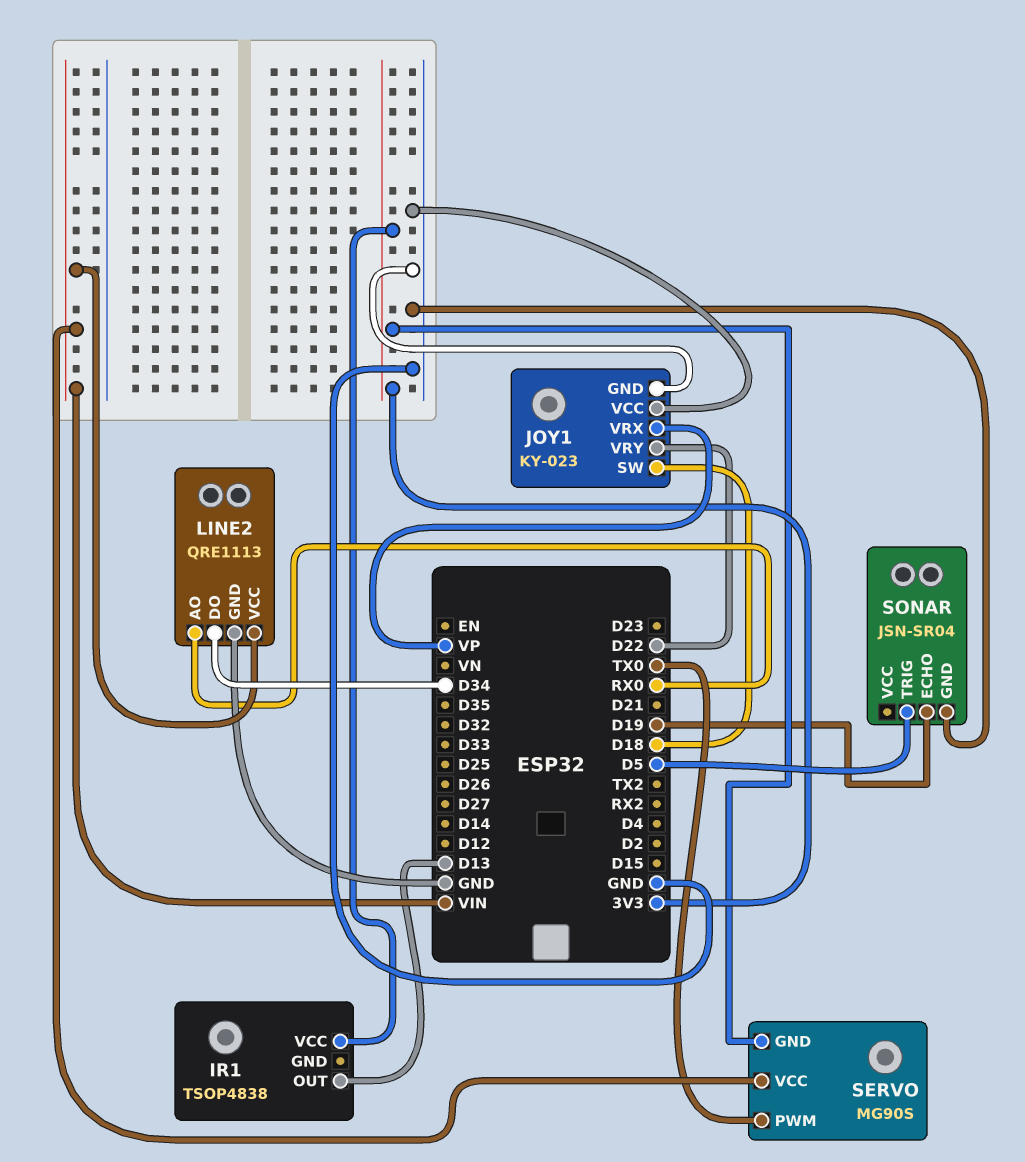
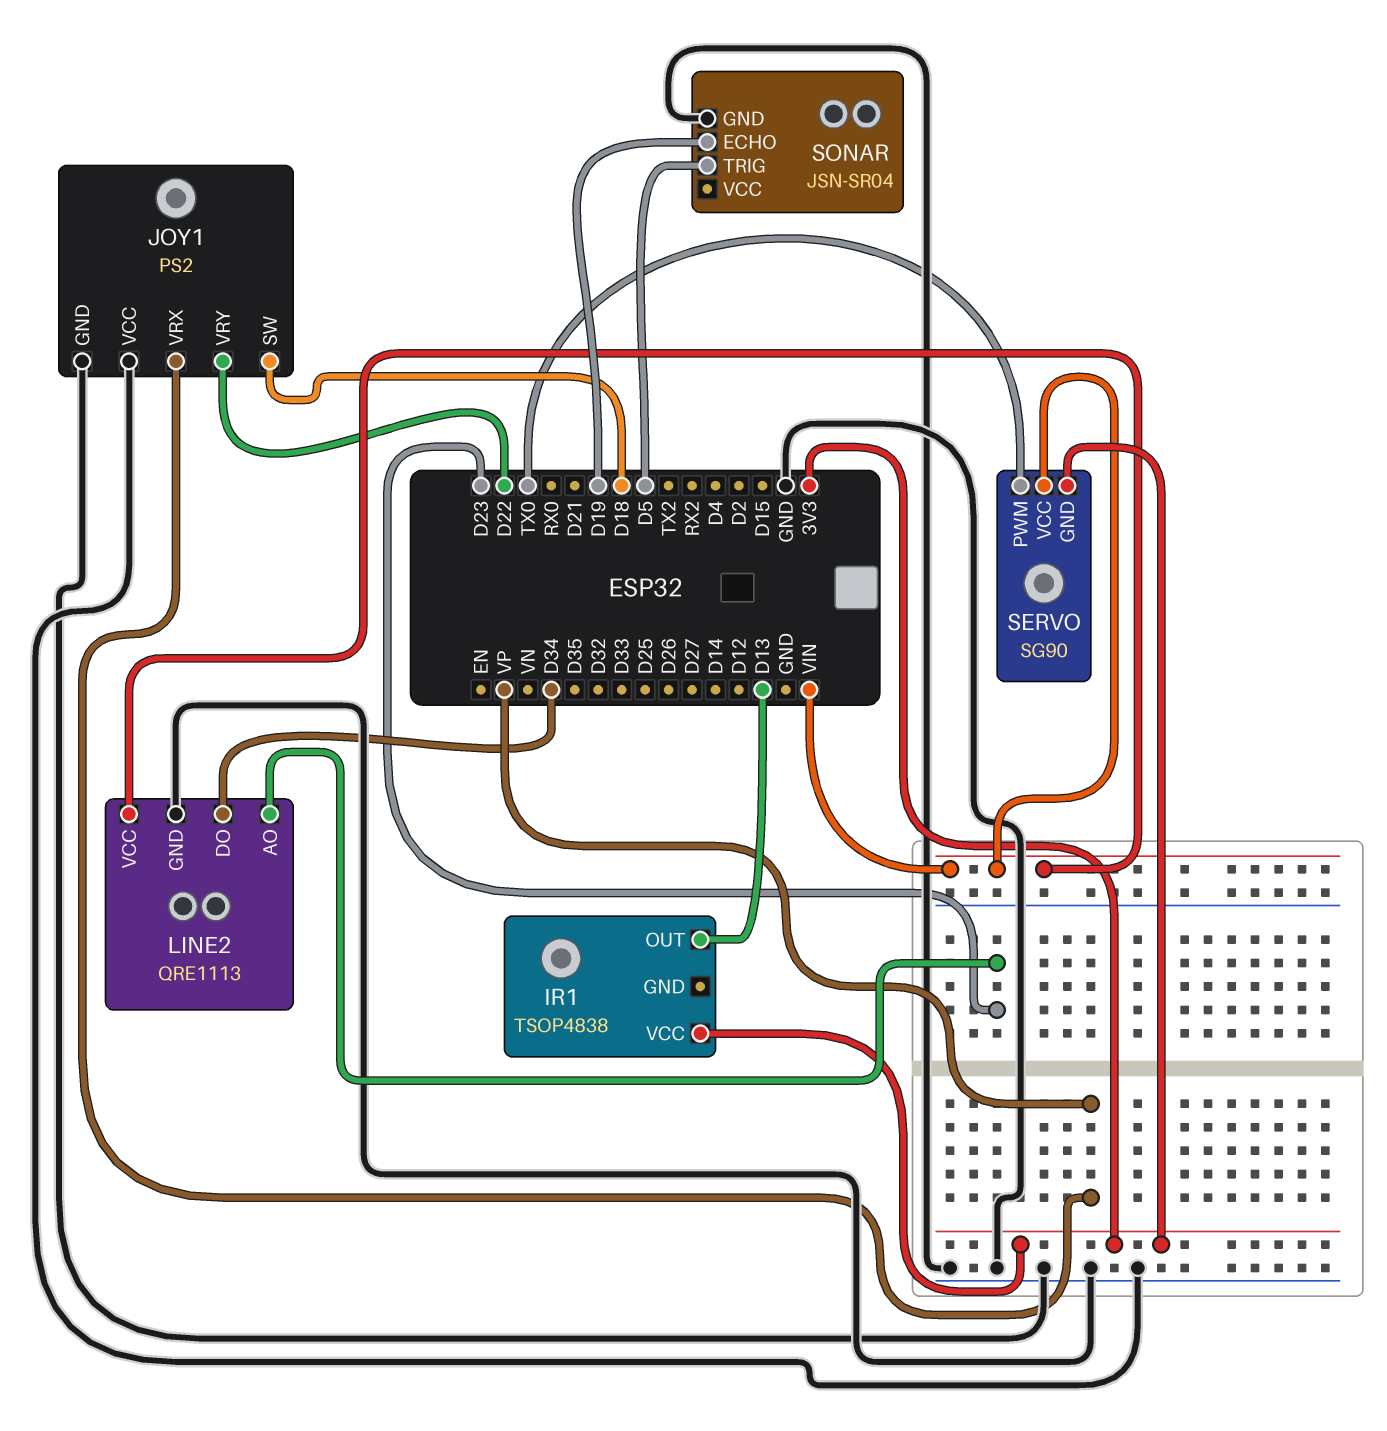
JOY1: KY-023 -> PS2
LINE2 pin AO: RX0 -> D23
SERVO: MG90S -> SG90

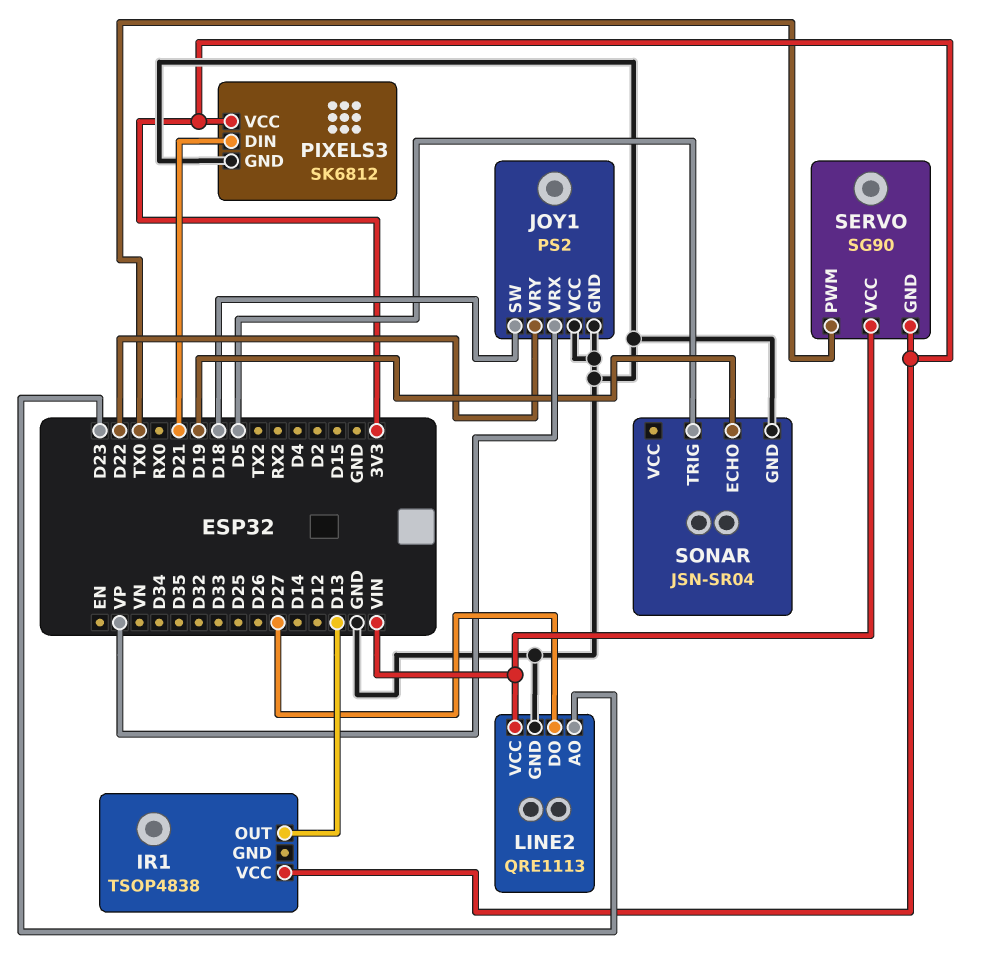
LINE2 pin DO: D34 -> D27
PIXELS3: none -> SK6812
PIXELS3 pin DIN: none -> D21
PIXELS3 pin GND: none -> GND
PIXELS3 pin VCC: none -> 3V3

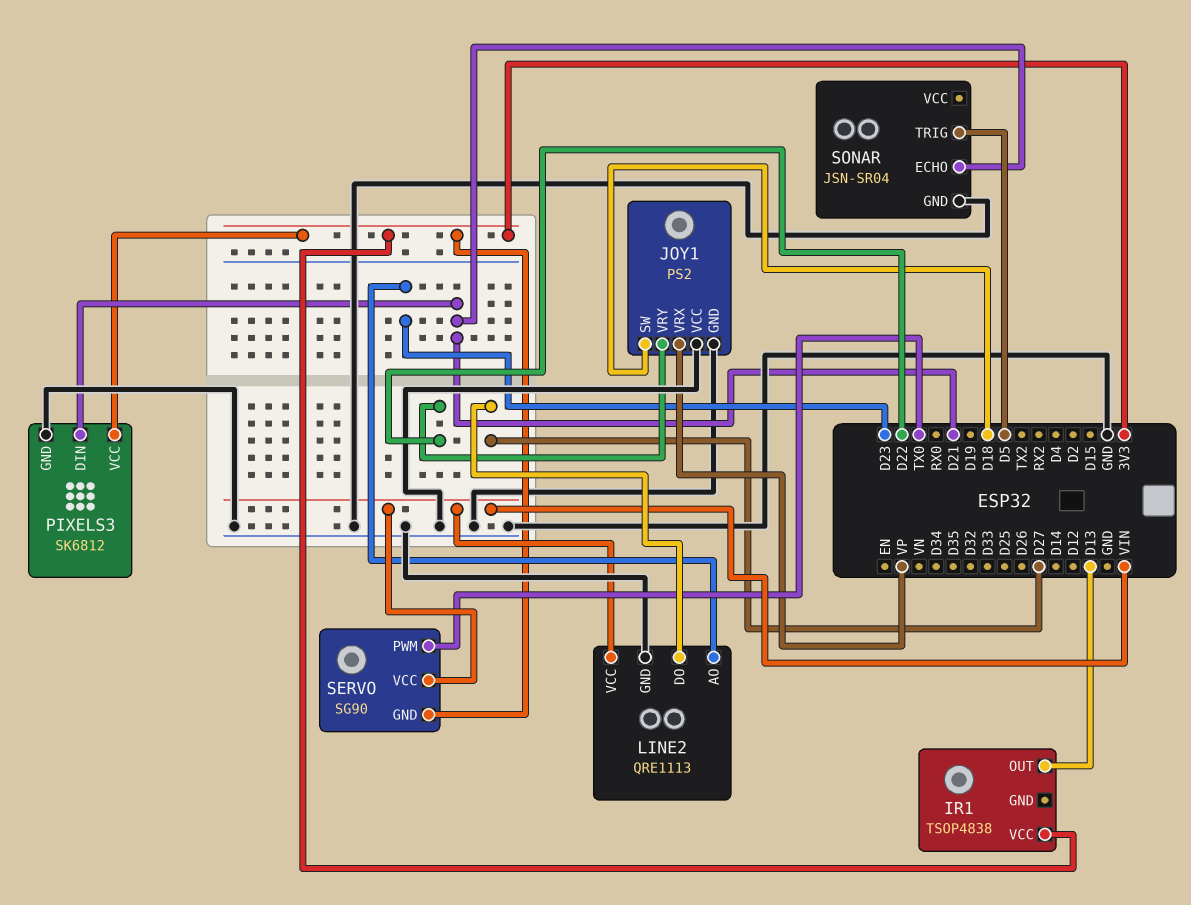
SONAR pin ECHO: D19 -> D21

